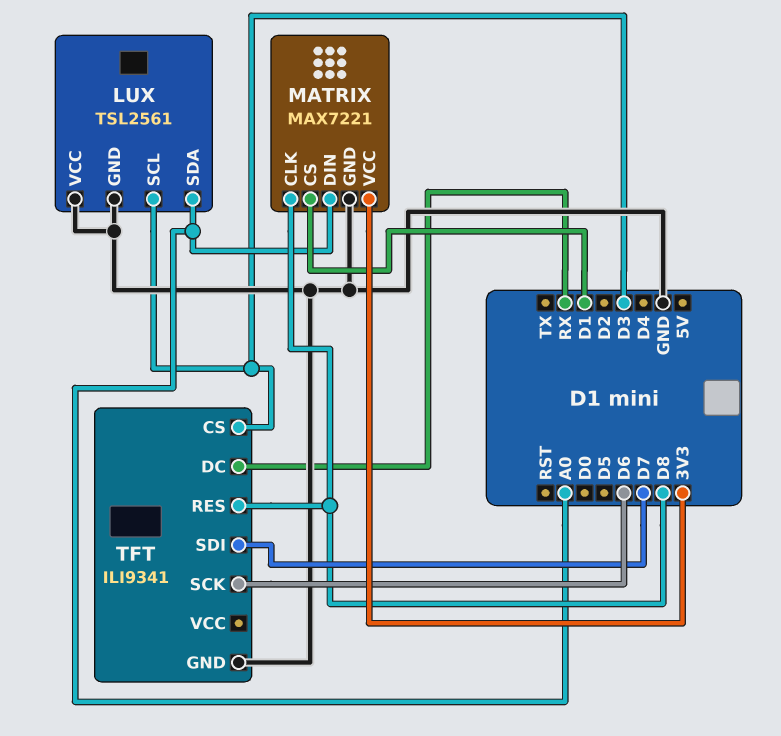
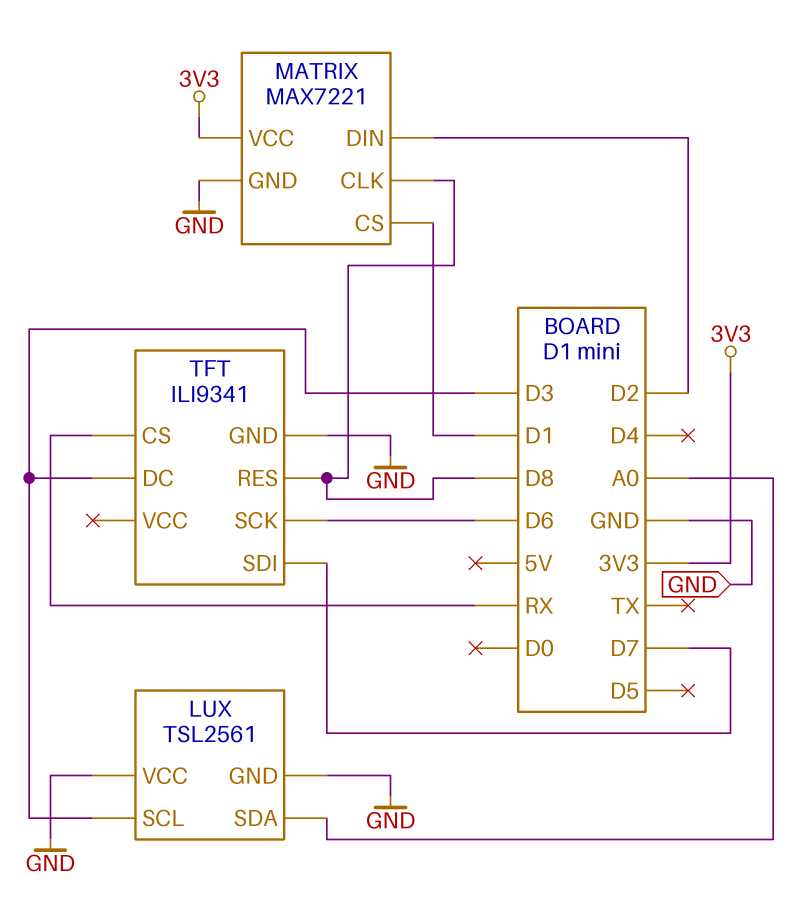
MATRIX pin DIN: A0 -> D2
TFT pin CS: D3 -> RX
TFT pin DC: RX -> D3

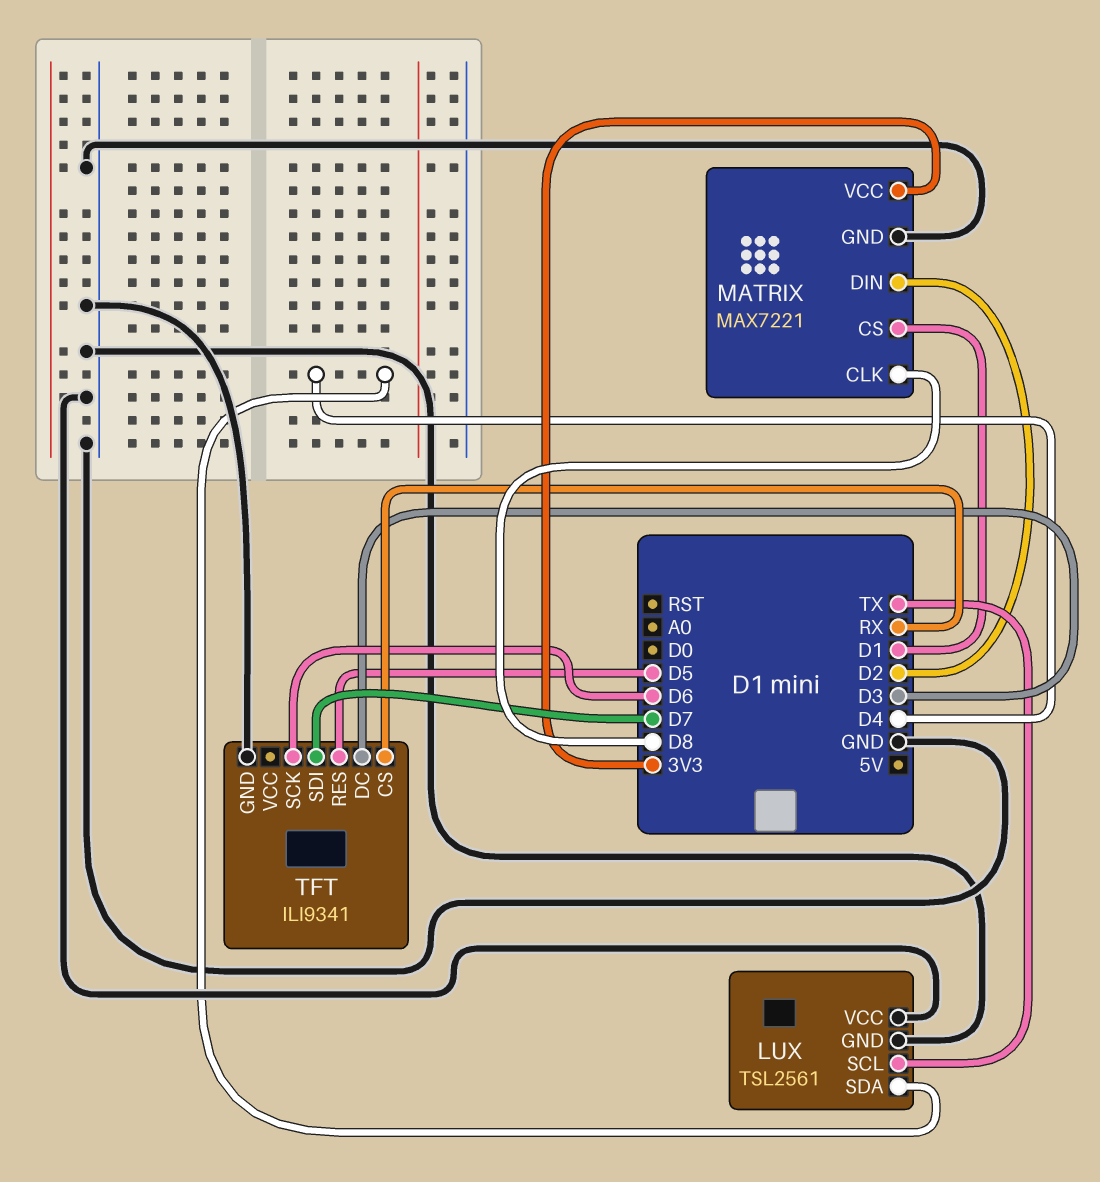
LUX pin SCL: D3 -> TX
LUX pin SDA: A0 -> D4
TFT pin RES: D8 -> D5

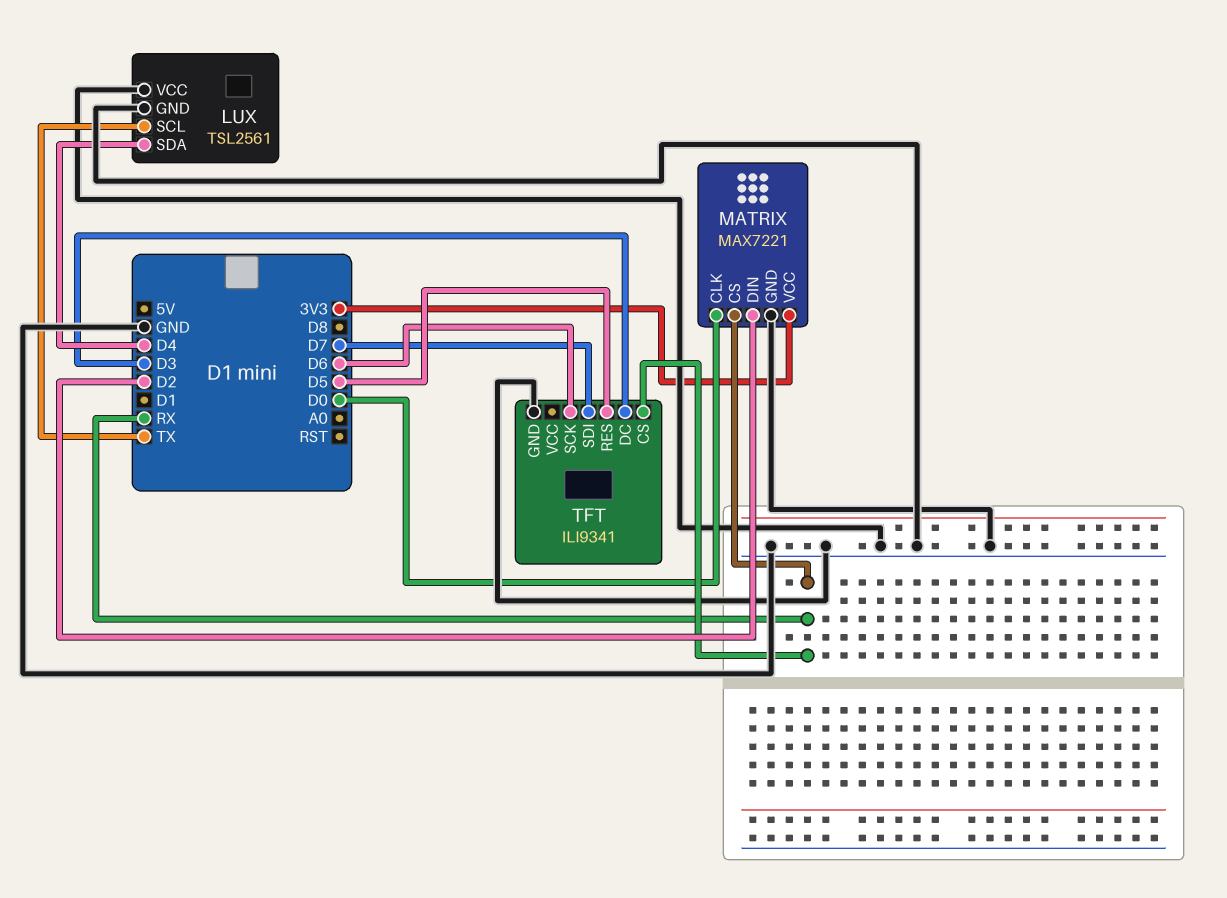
MATRIX pin CLK: D8 -> D0
MATRIX pin CS: D1 -> RX

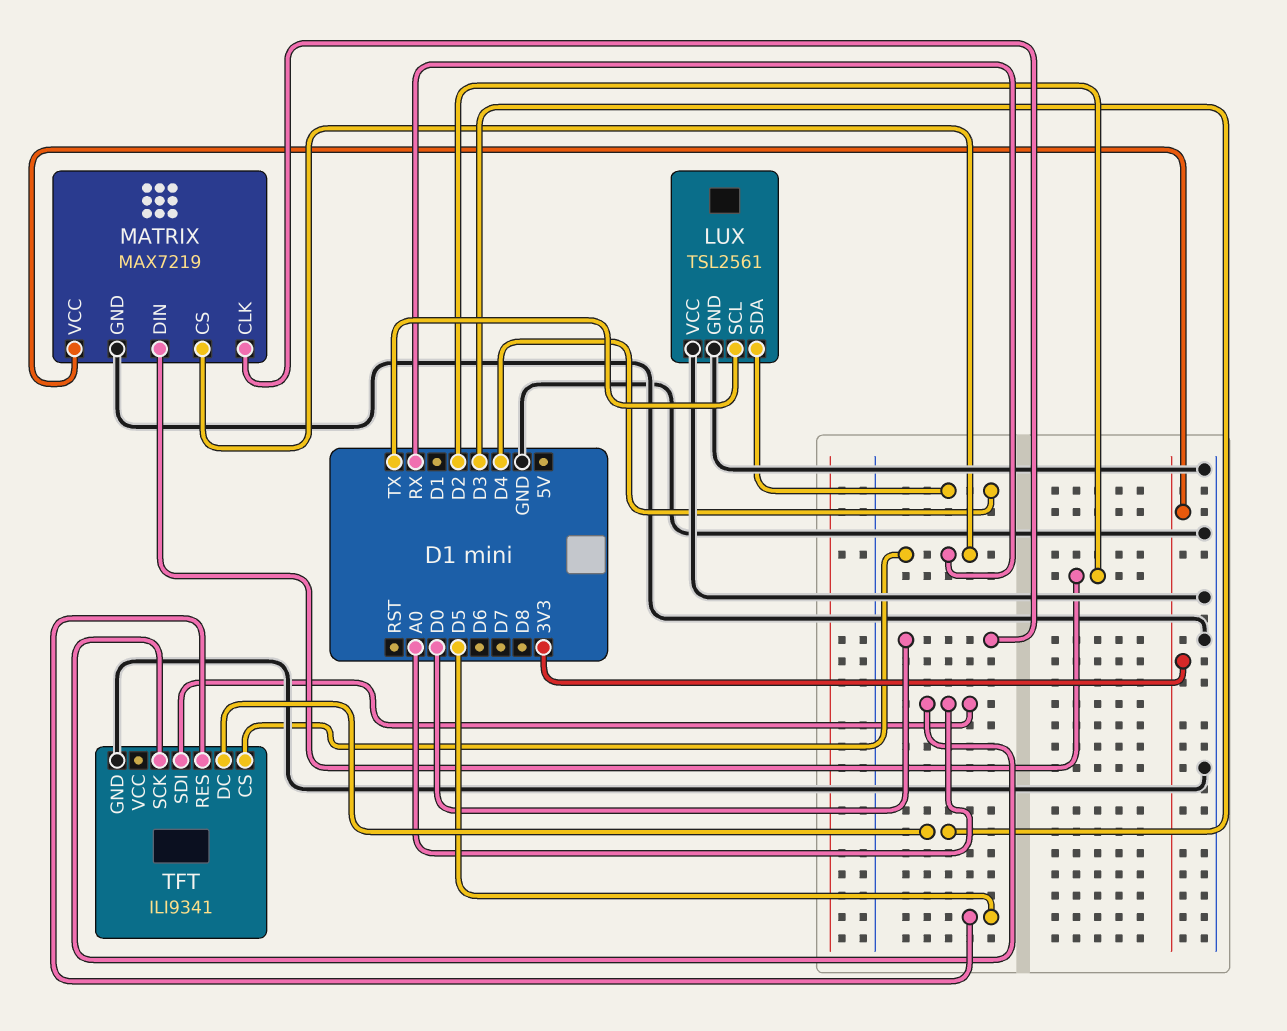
MATRIX: MAX7221 -> MAX7219
TFT pin SCK: D6 -> A0
TFT pin SDI: D7 -> A0

